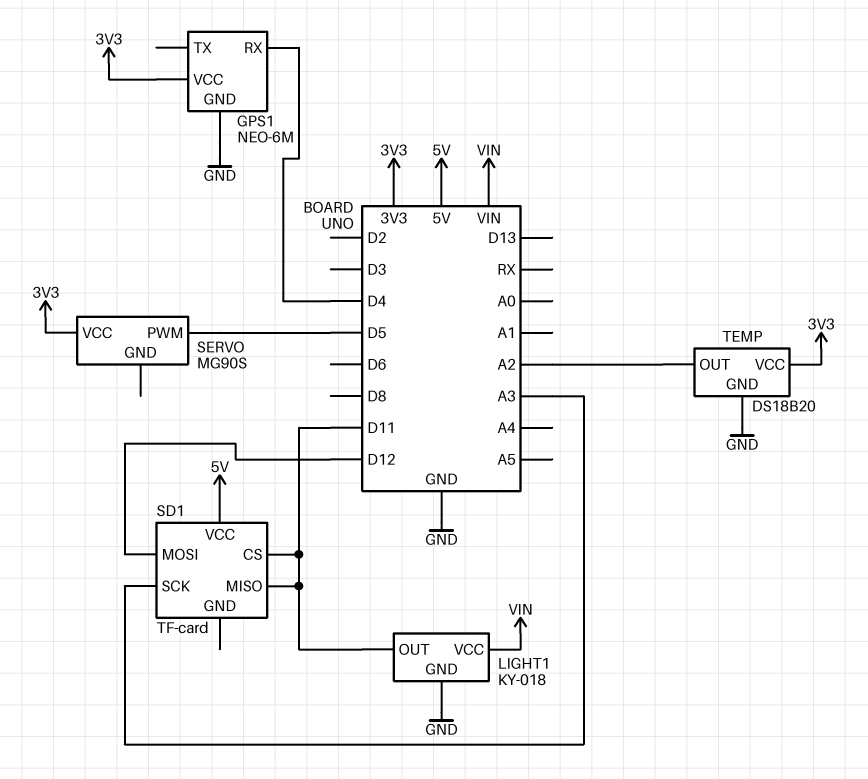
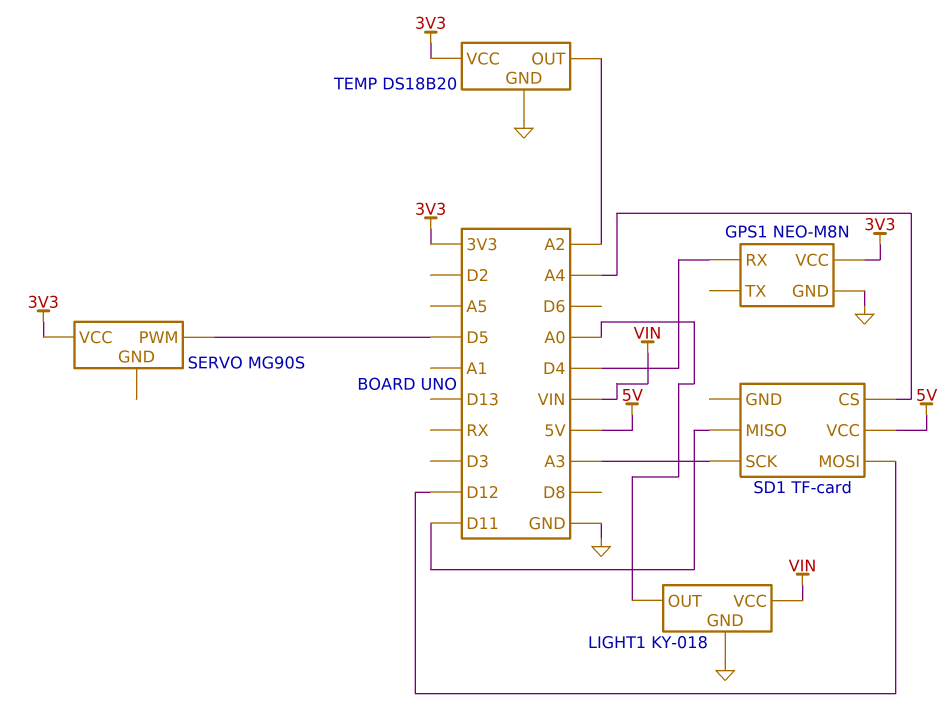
GPS1: NEO-6M -> NEO-M8N
LIGHT1 pin OUT: D11 -> A0
SD1 pin CS: D11 -> A4

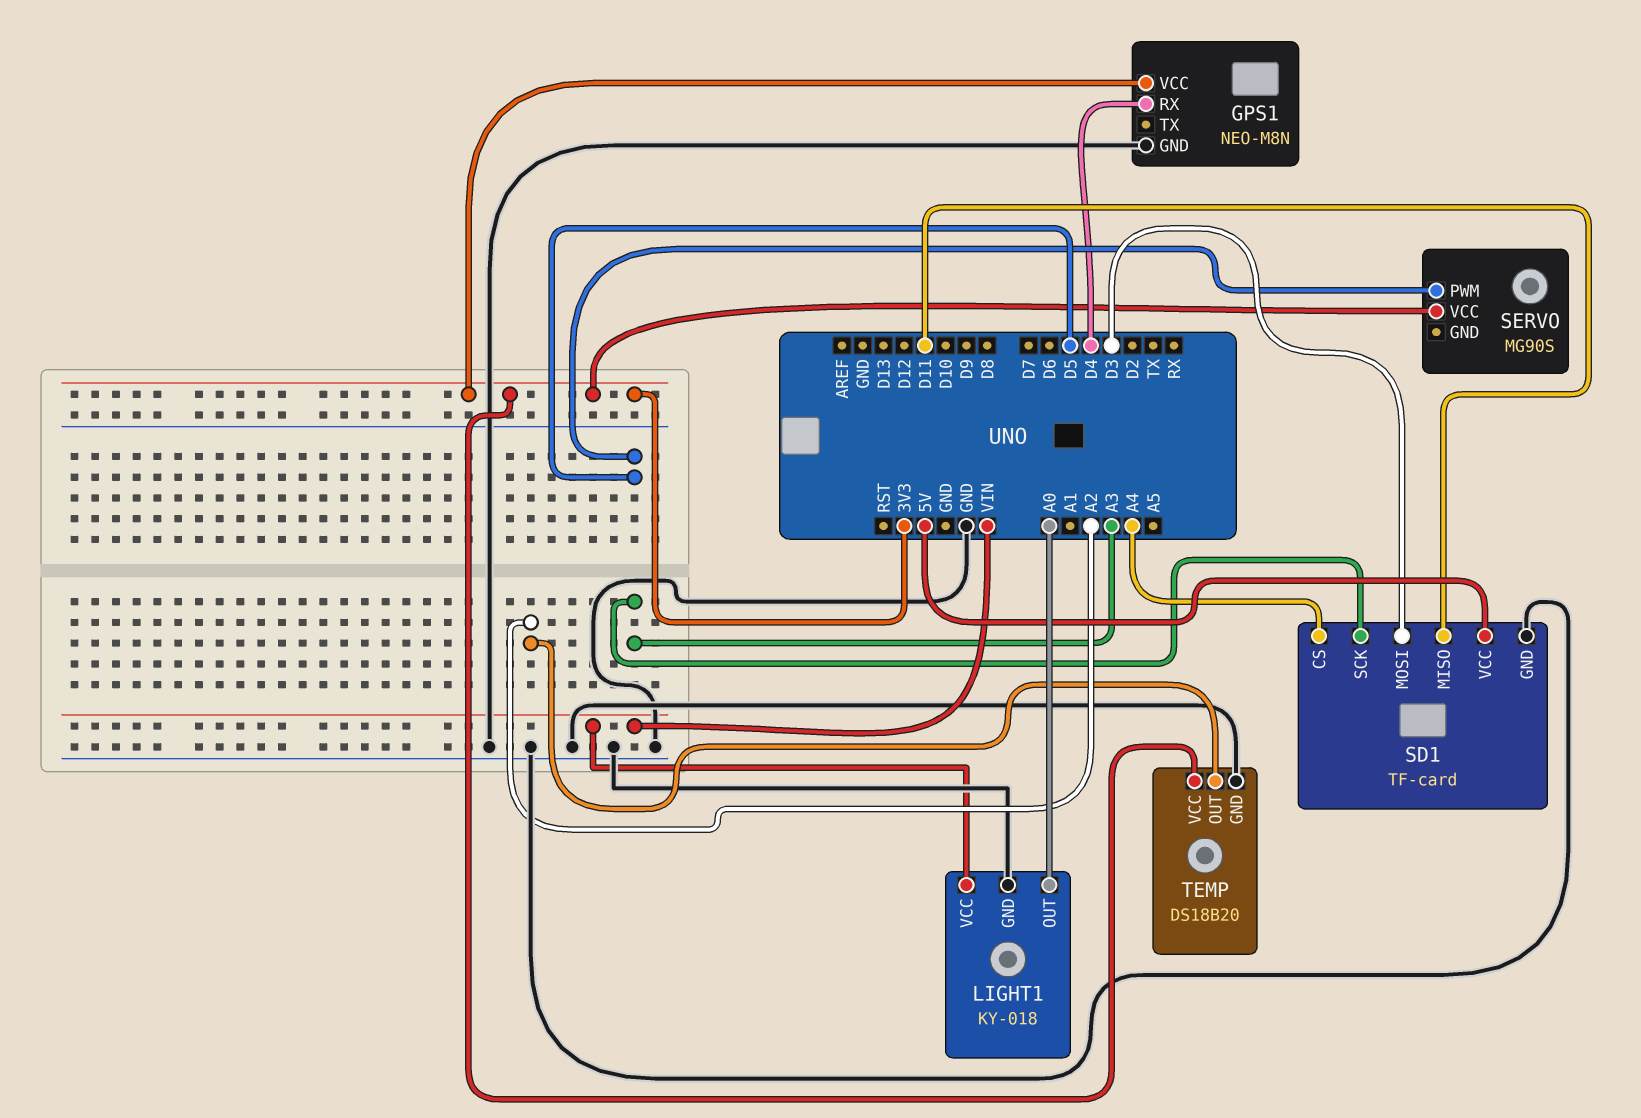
SD1 pin GND: none -> GND
SD1 pin MOSI: D12 -> D3

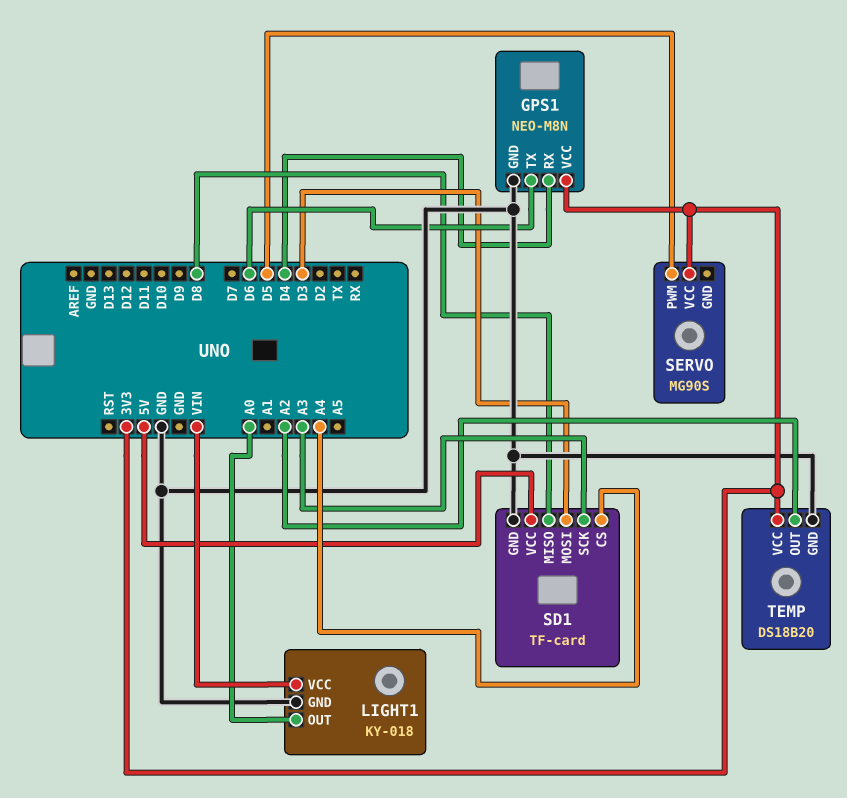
GPS1 pin TX: none -> D6
SD1 pin MISO: D11 -> D8

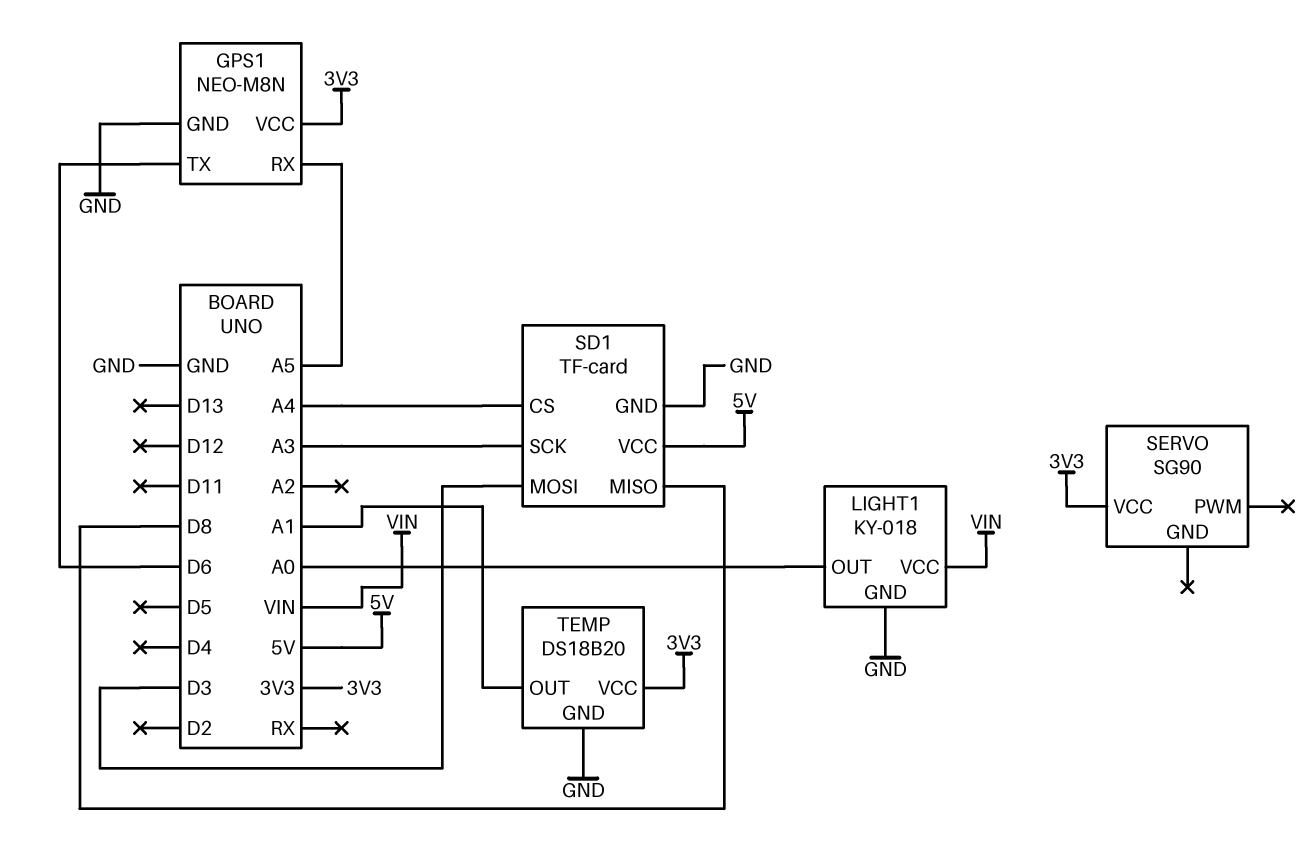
GPS1 pin RX: D4 -> A5
SERVO: MG90S -> SG90
SERVO pin PWM: D5 -> none
TEMP pin OUT: A2 -> A1

